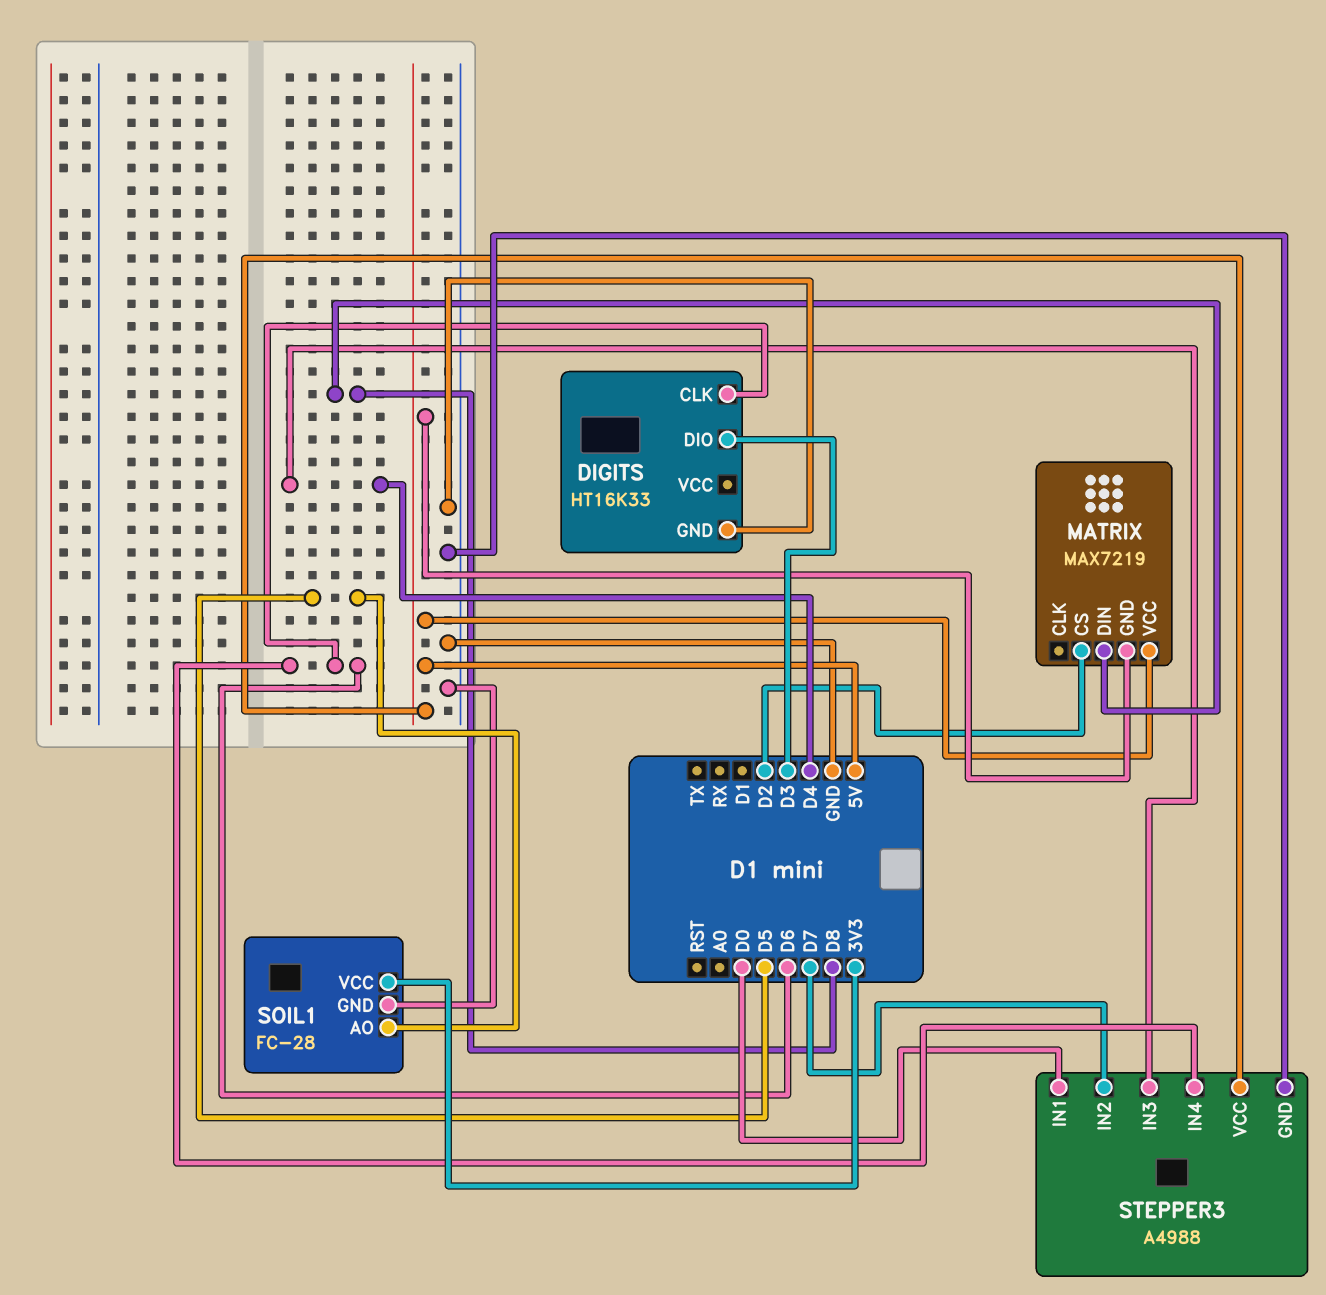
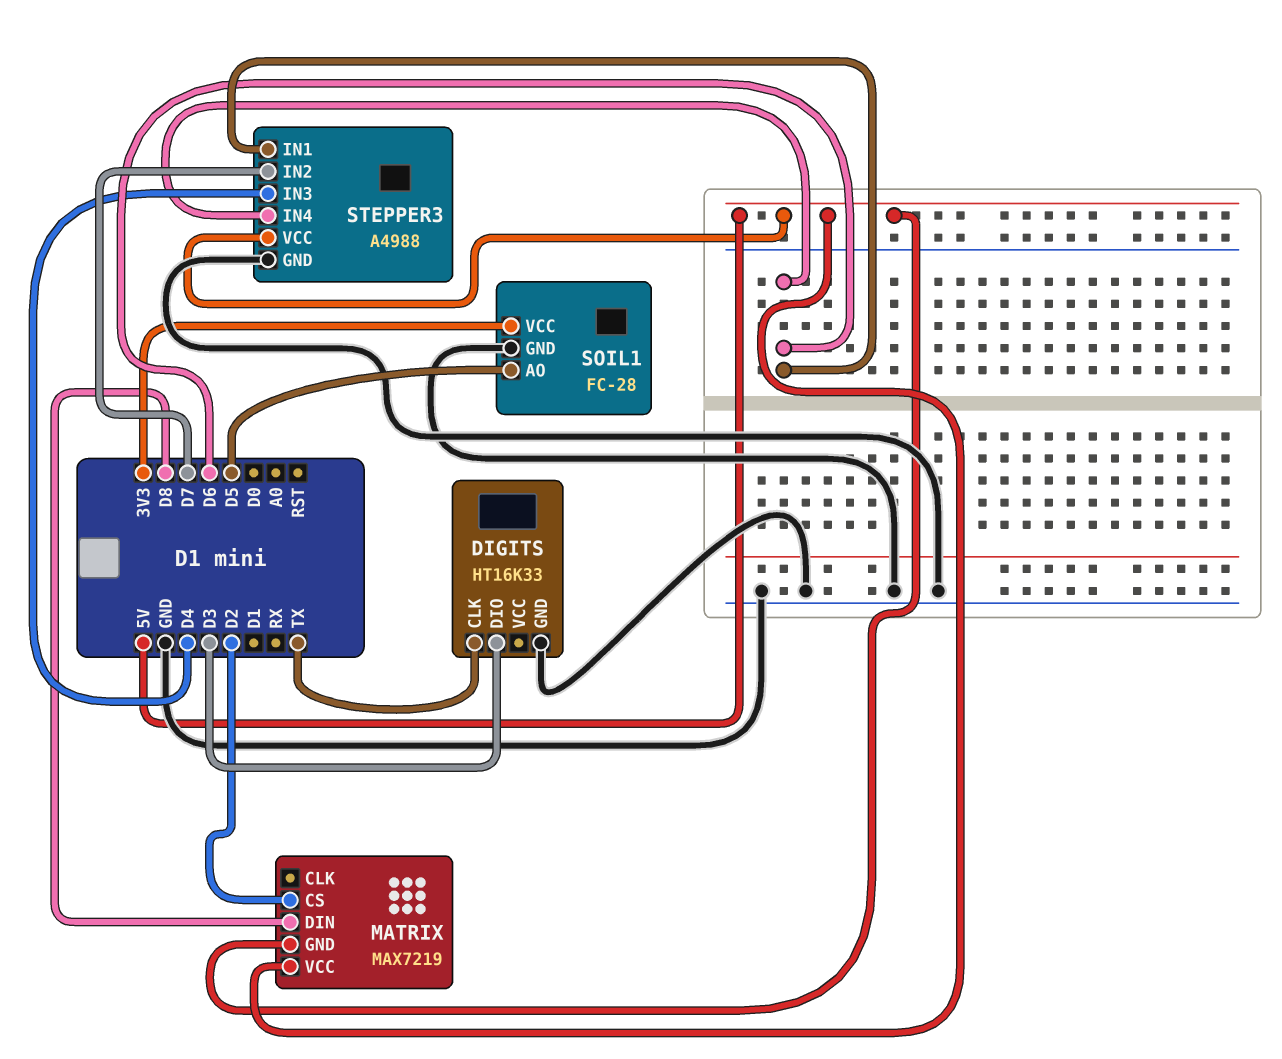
DIGITS pin CLK: D6 -> TX
STEPPER3 pin IN1: D0 -> D6

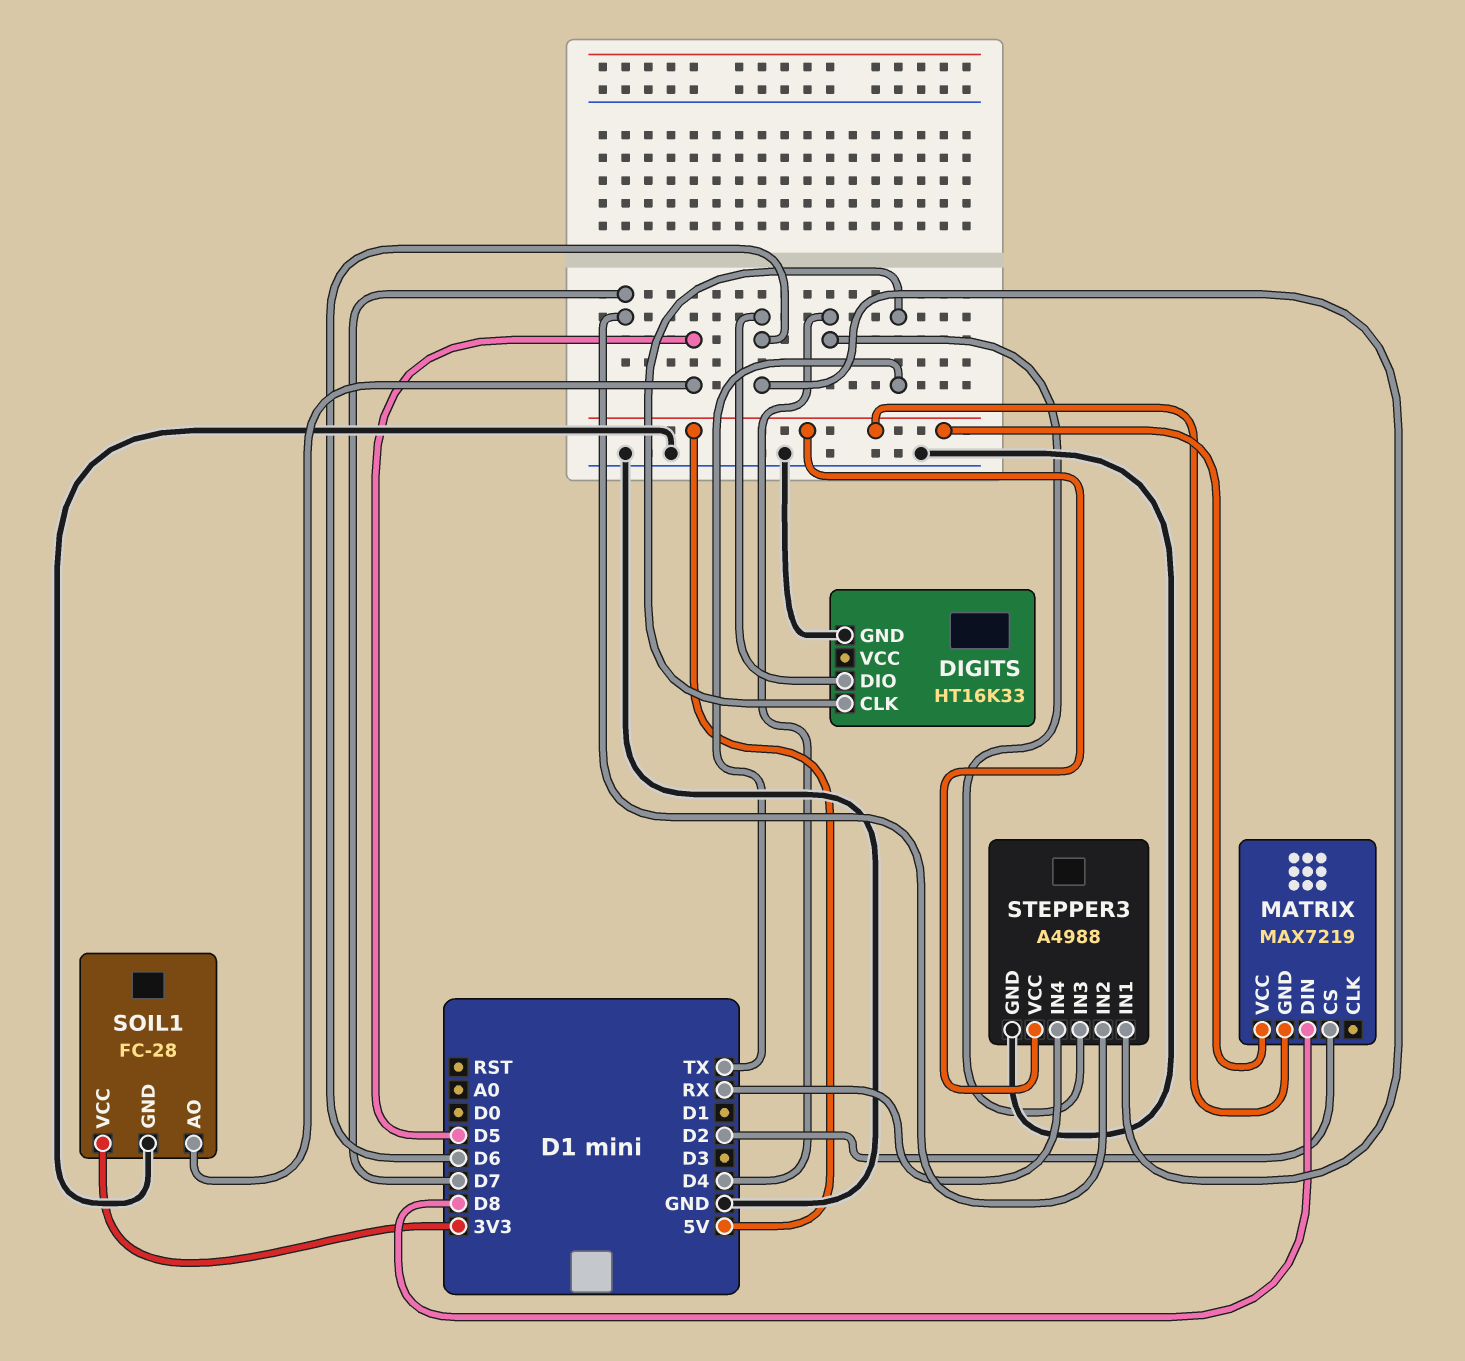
DIGITS pin DIO: D3 -> D6
STEPPER3 pin IN4: D6 -> RX

